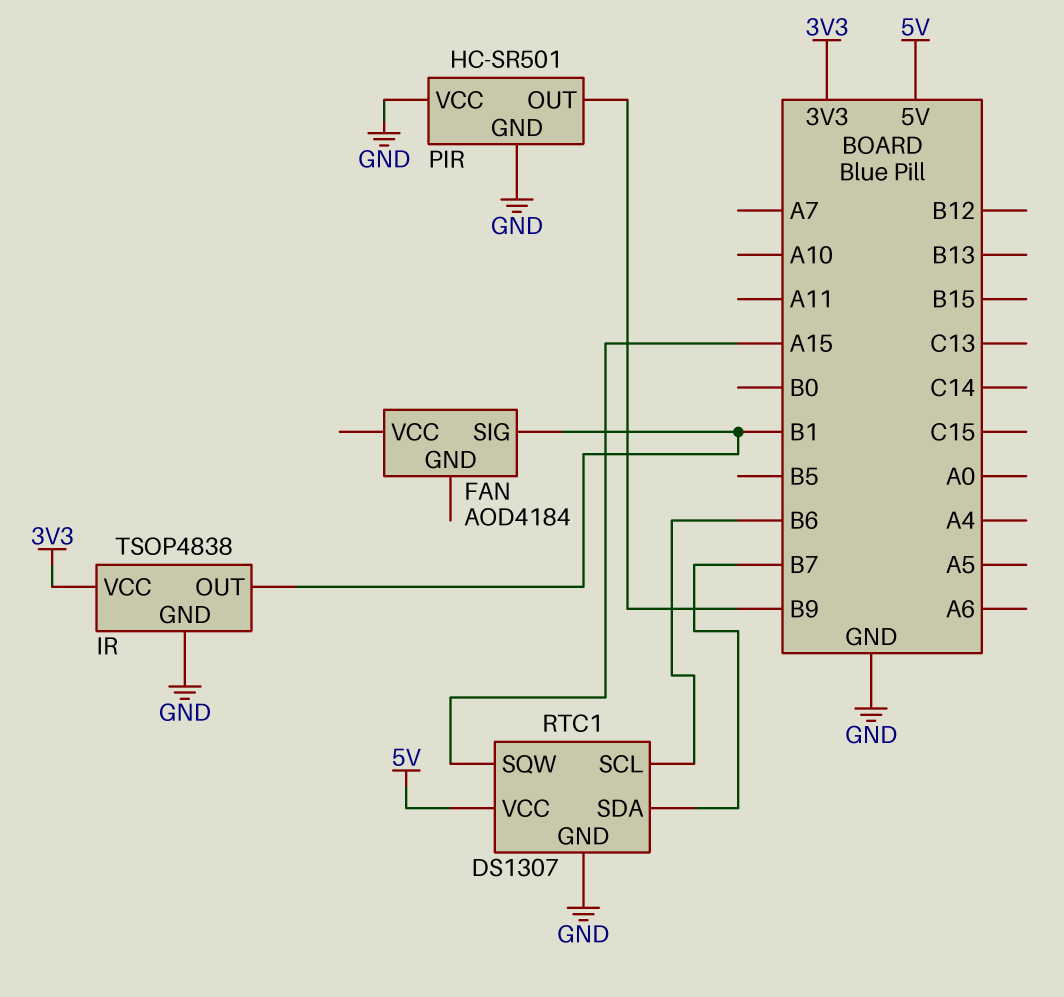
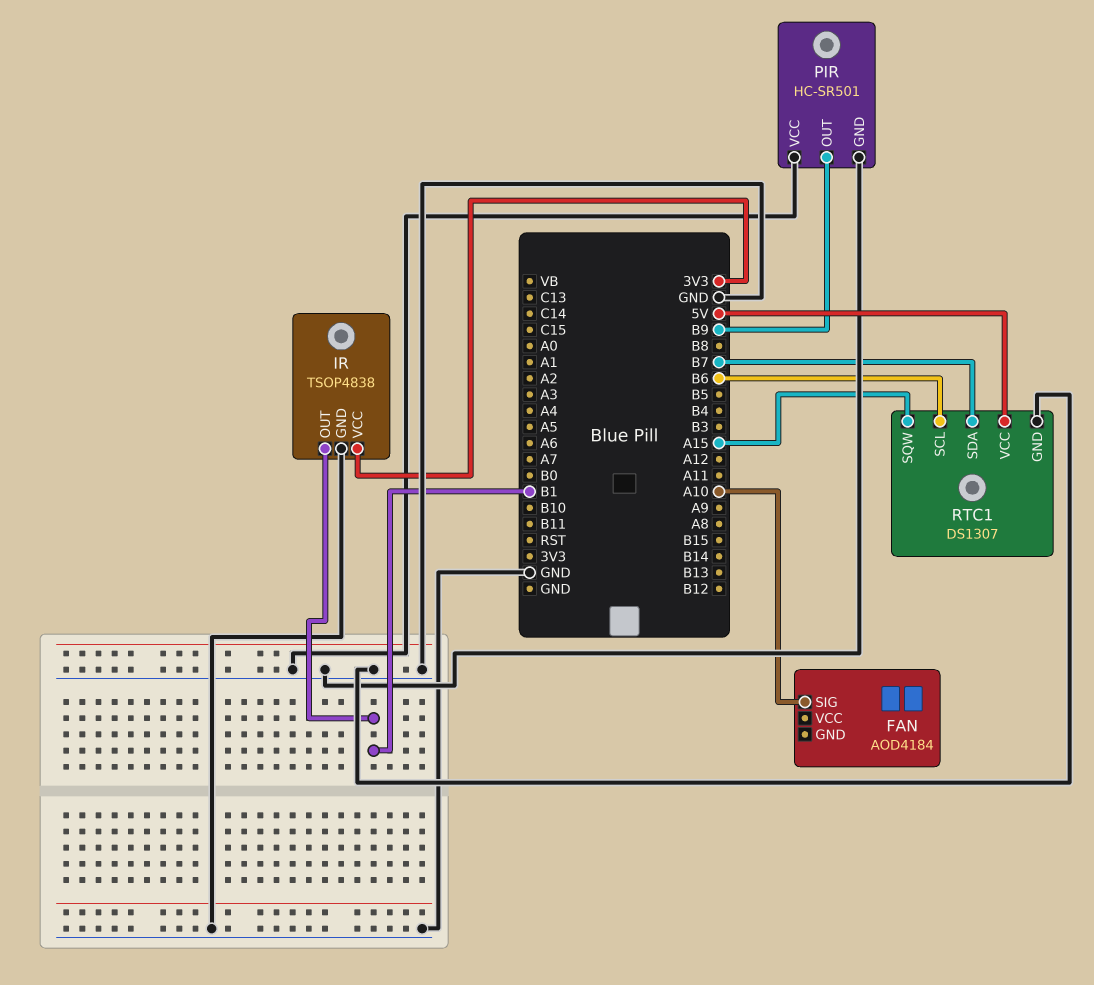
FAN pin SIG: B1 -> A10

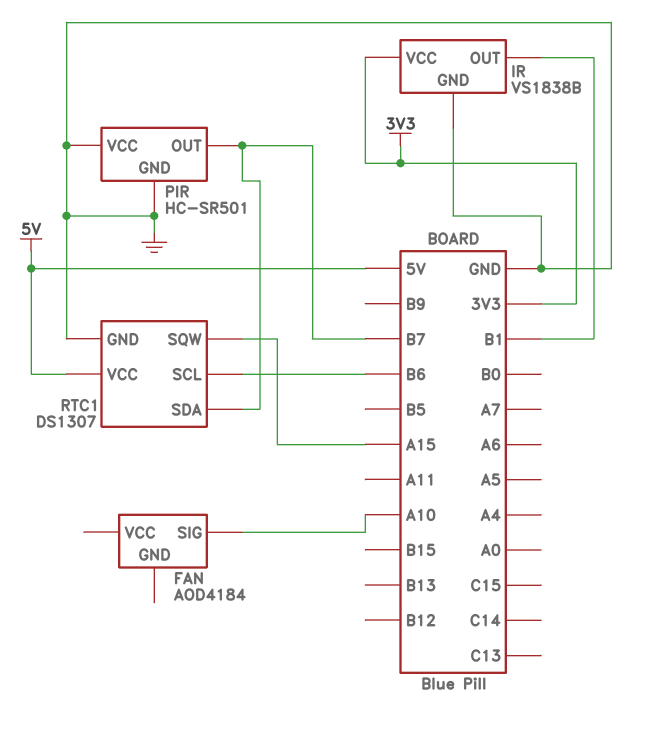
IR: TSOP4838 -> VS1838B
PIR pin OUT: B9 -> B7

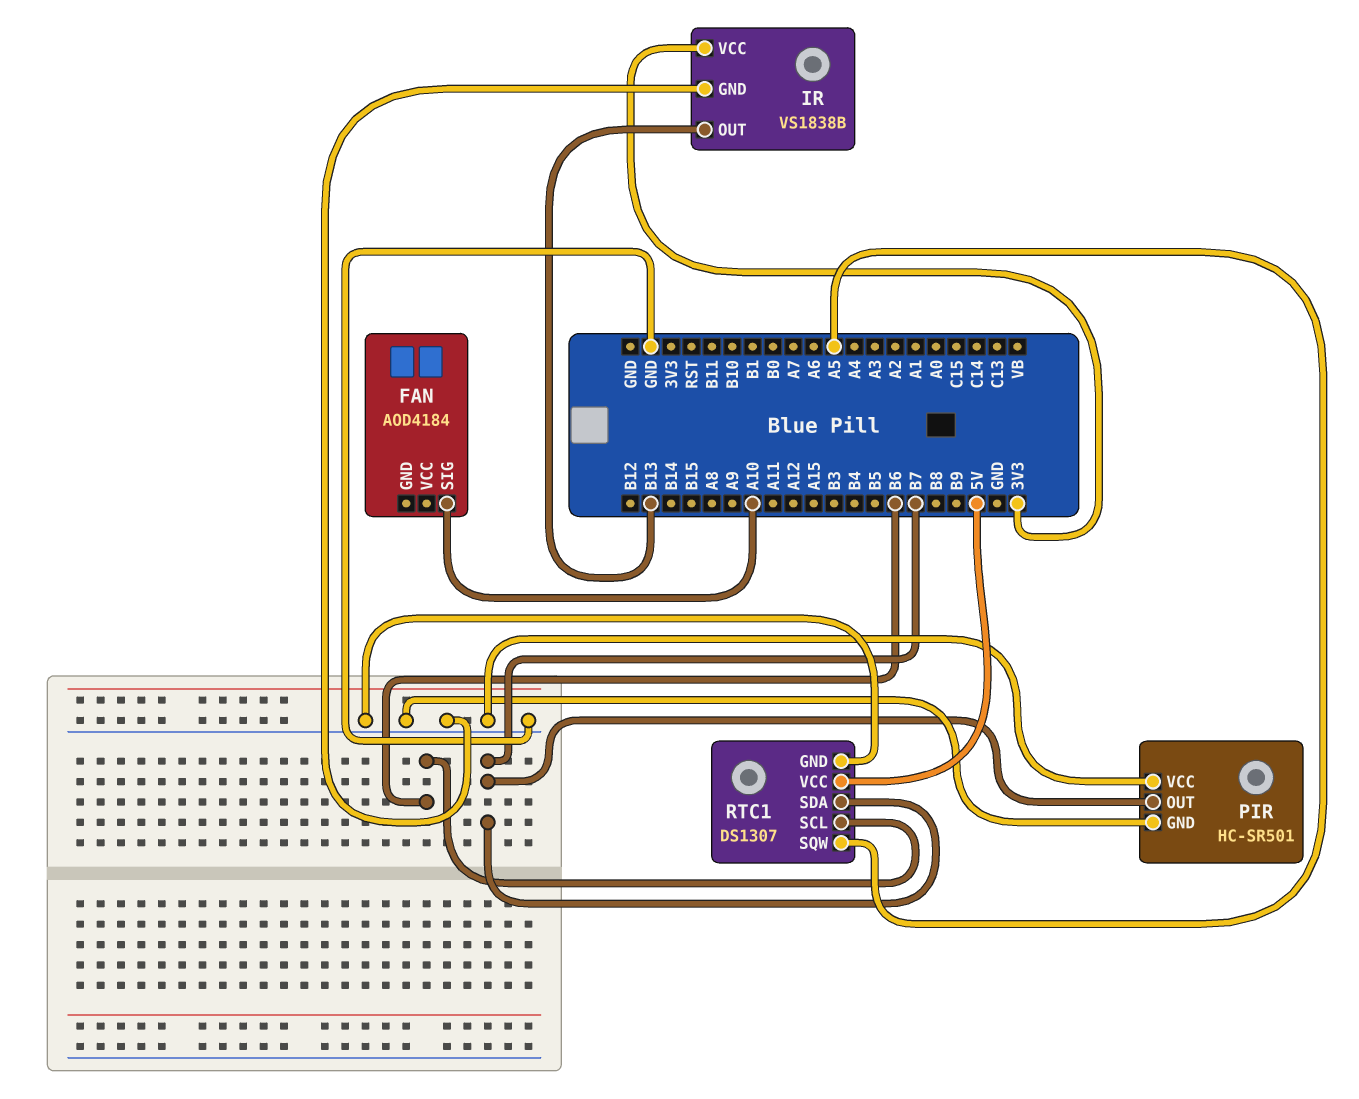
IR pin OUT: B1 -> B13
RTC1 pin SQW: A15 -> A5

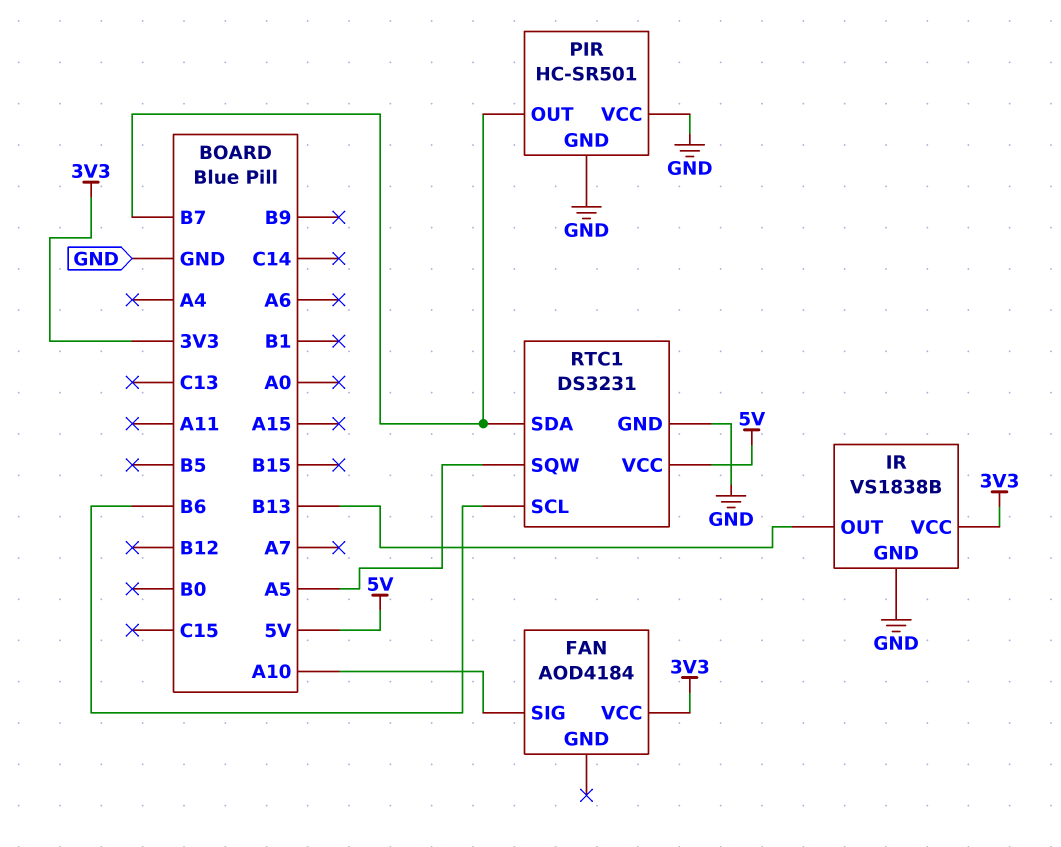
FAN pin VCC: none -> 3V3
RTC1: DS1307 -> DS3231

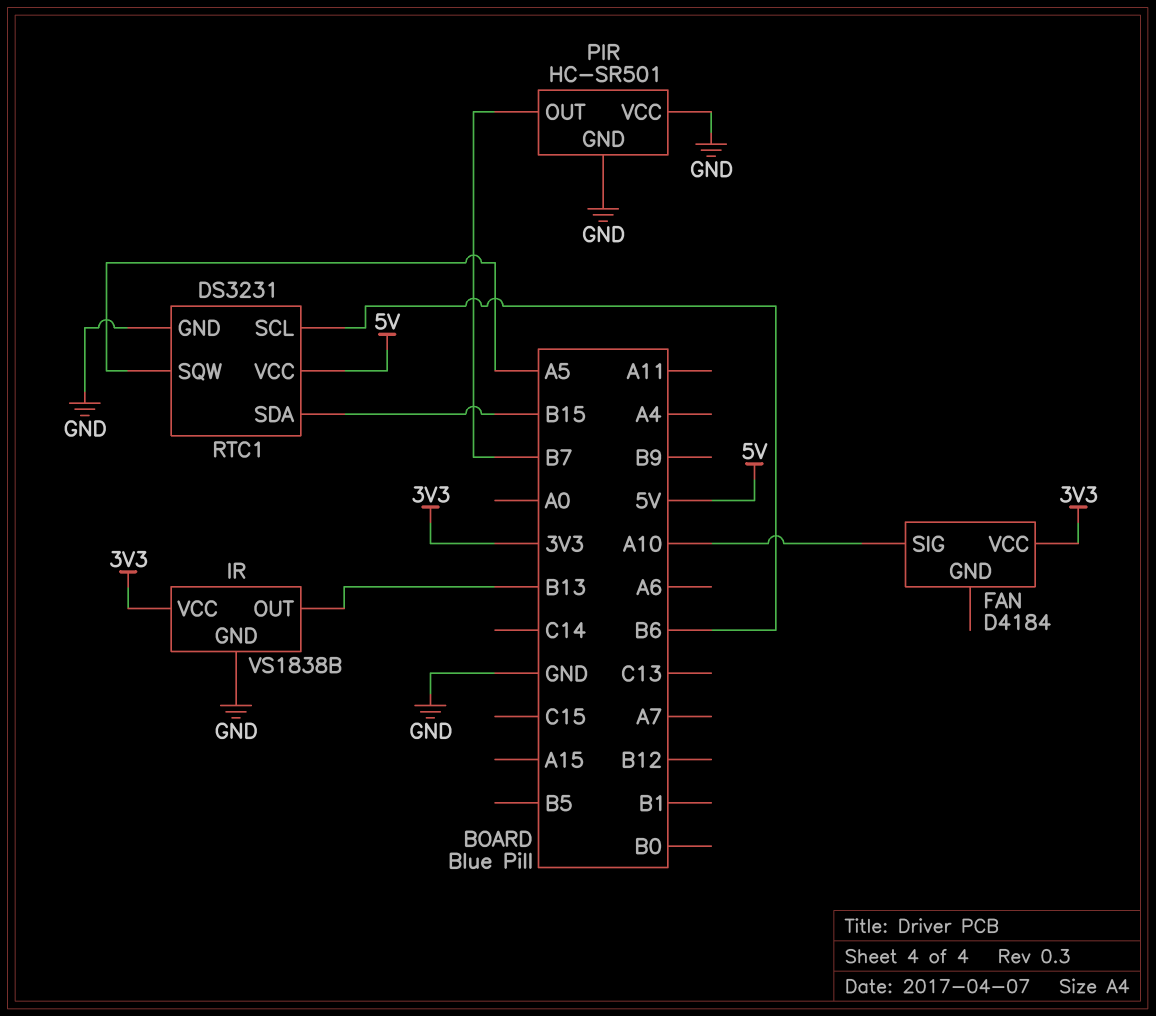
FAN: AOD4184 -> D4184
RTC1 pin SDA: B7 -> B15

